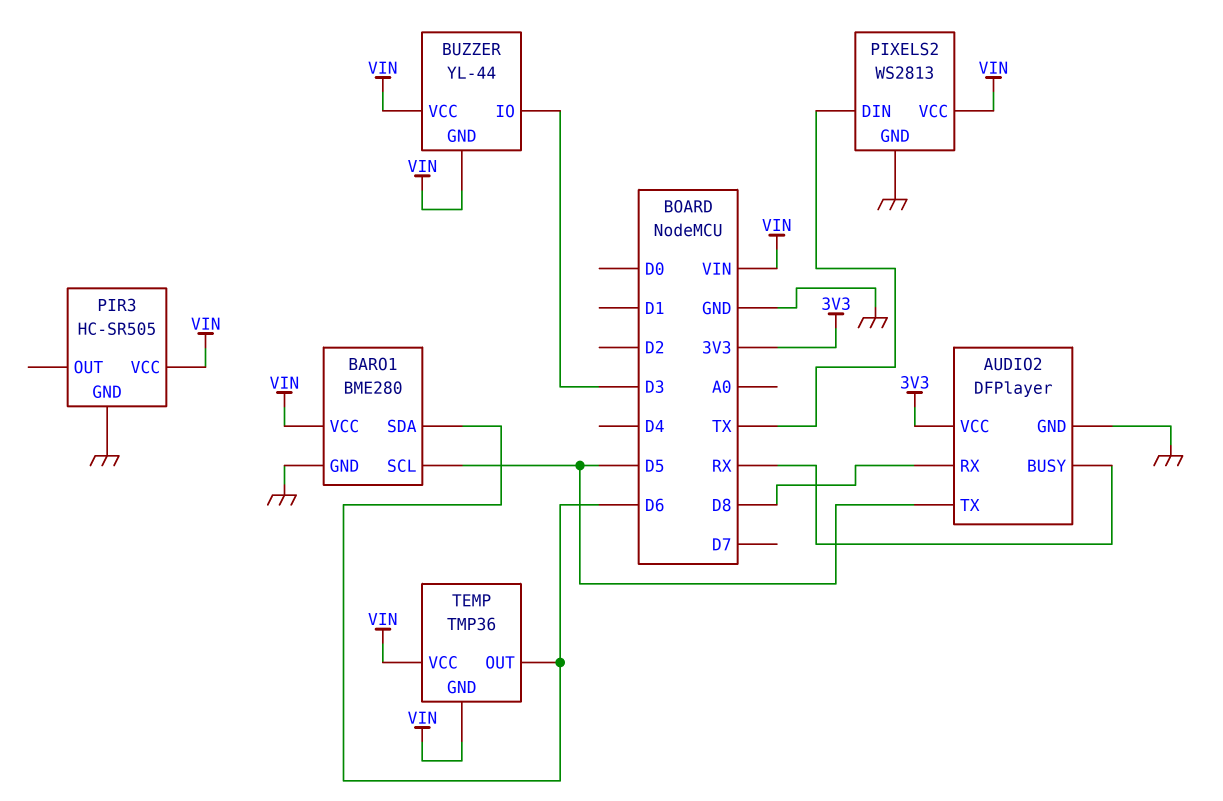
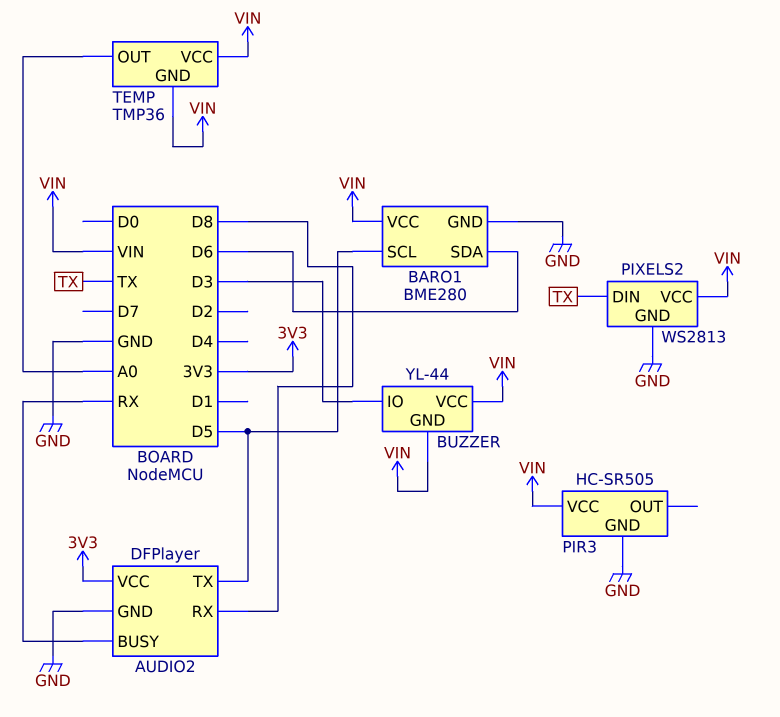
TEMP pin OUT: D6 -> A0

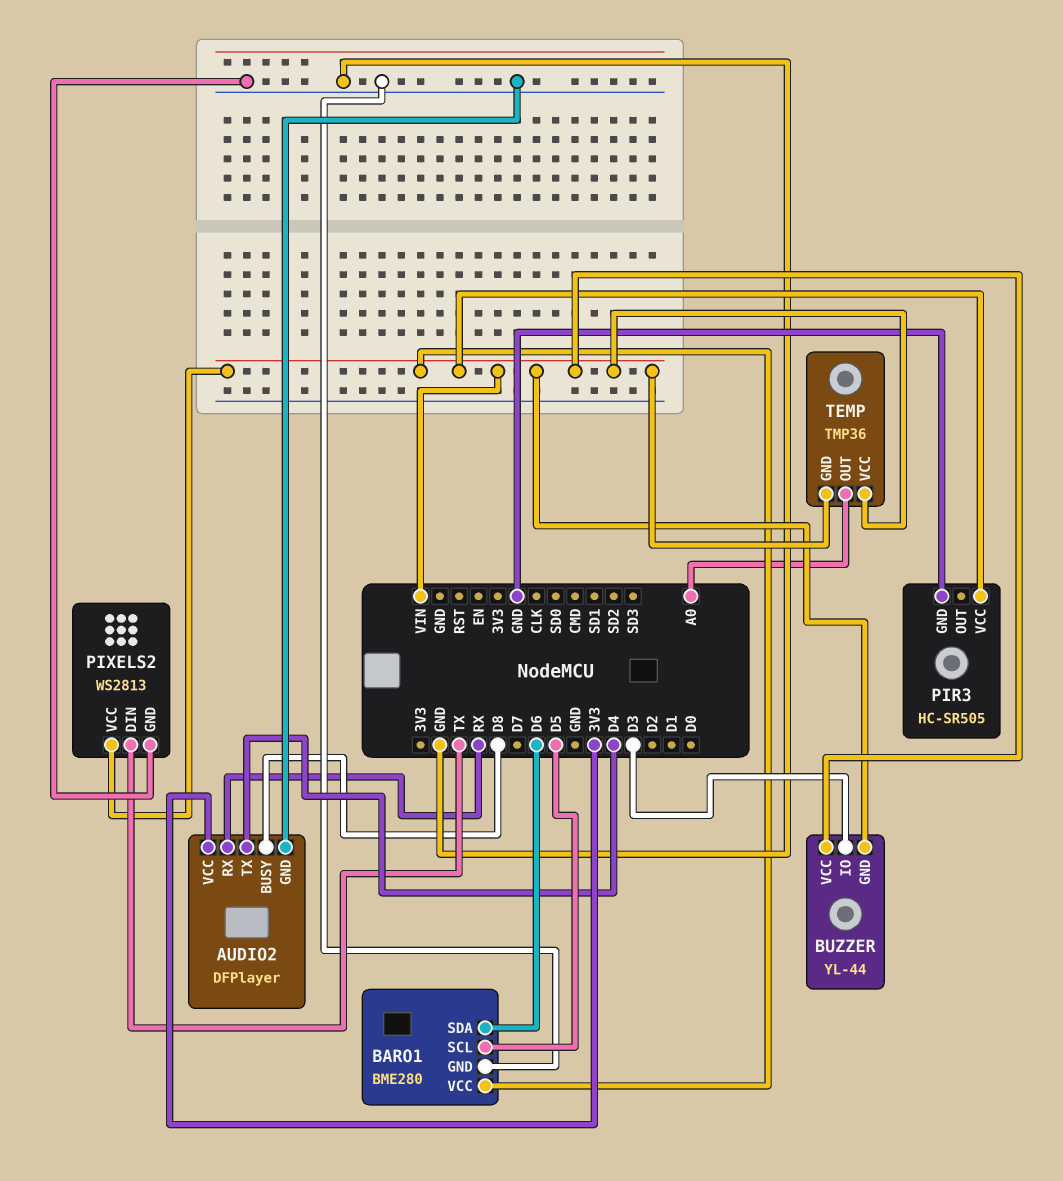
AUDIO2 pin BUSY: RX -> D8
AUDIO2 pin RX: D8 -> RX
AUDIO2 pin TX: D5 -> D4

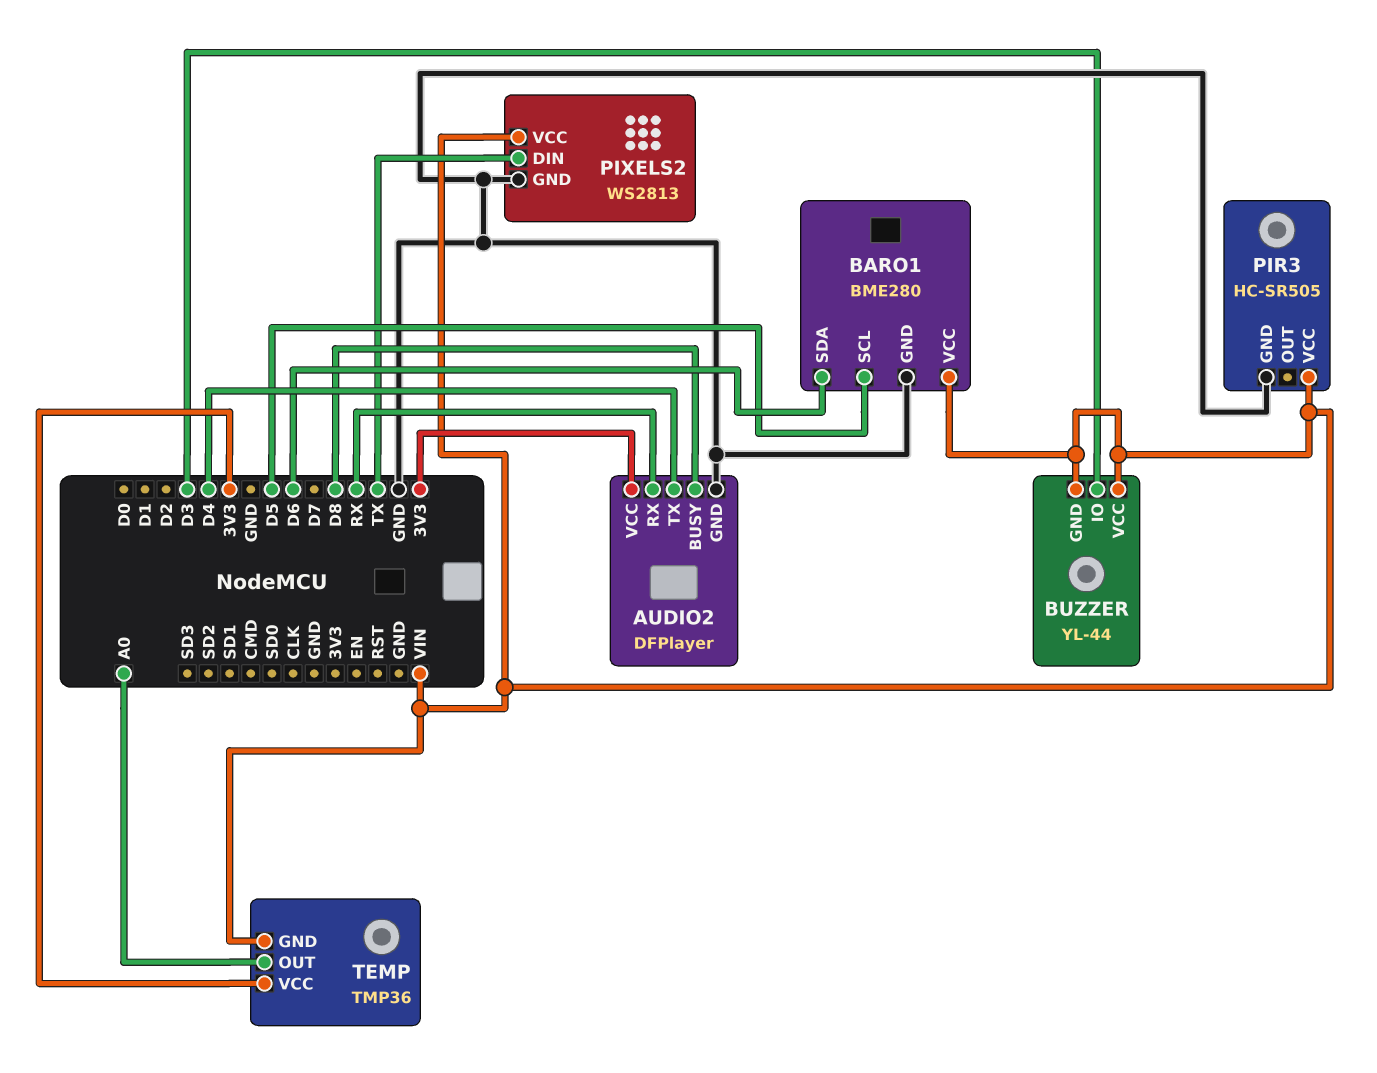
TEMP pin VCC: VIN -> 3V3

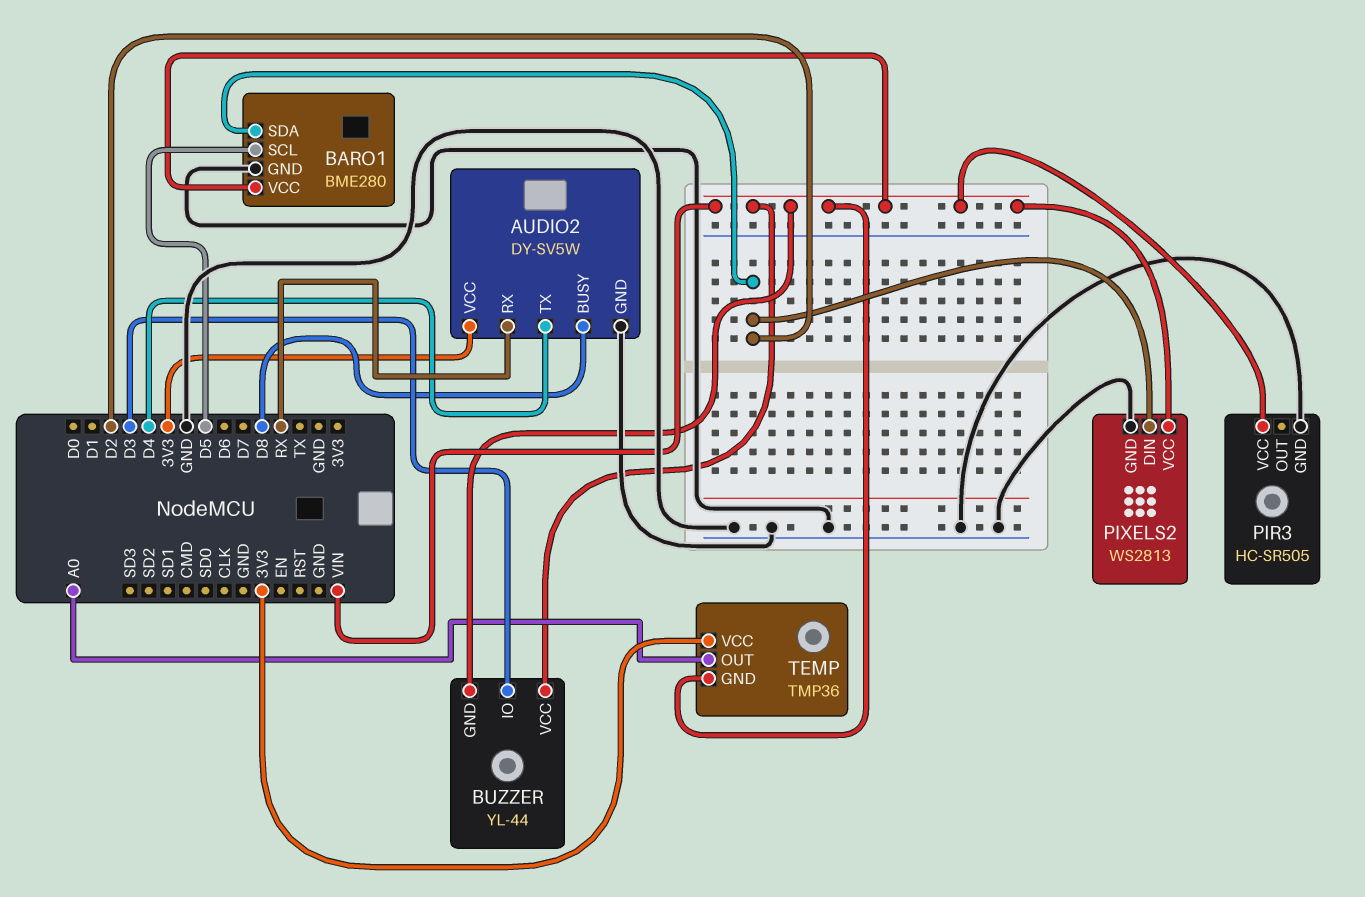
AUDIO2: DFPlayer -> DY-SV5W
BARO1 pin SDA: D6 -> D2
PIXELS2 pin DIN: TX -> D2

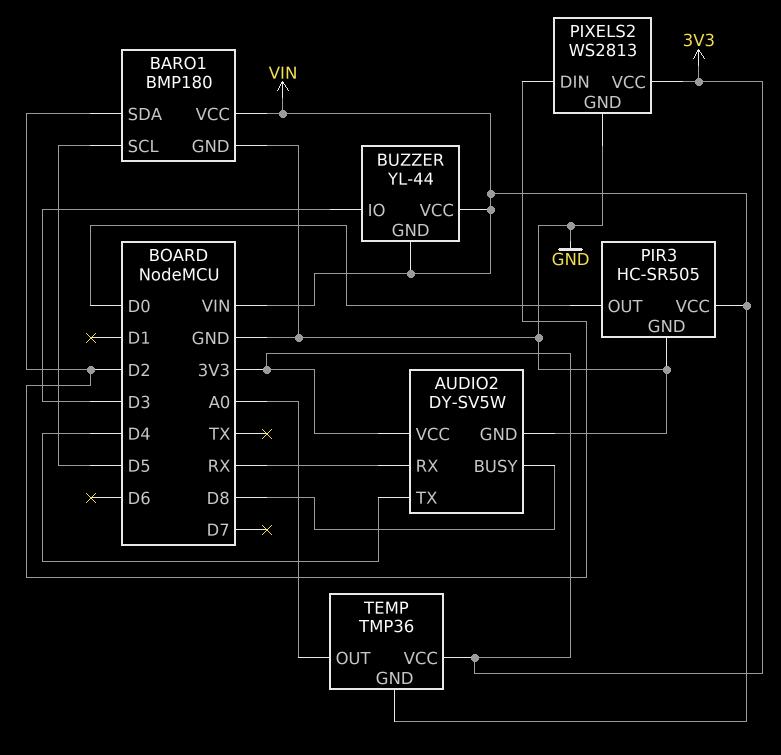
BARO1: BME280 -> BMP180
PIR3 pin OUT: none -> D0
PIXELS2 pin VCC: VIN -> 3V3

